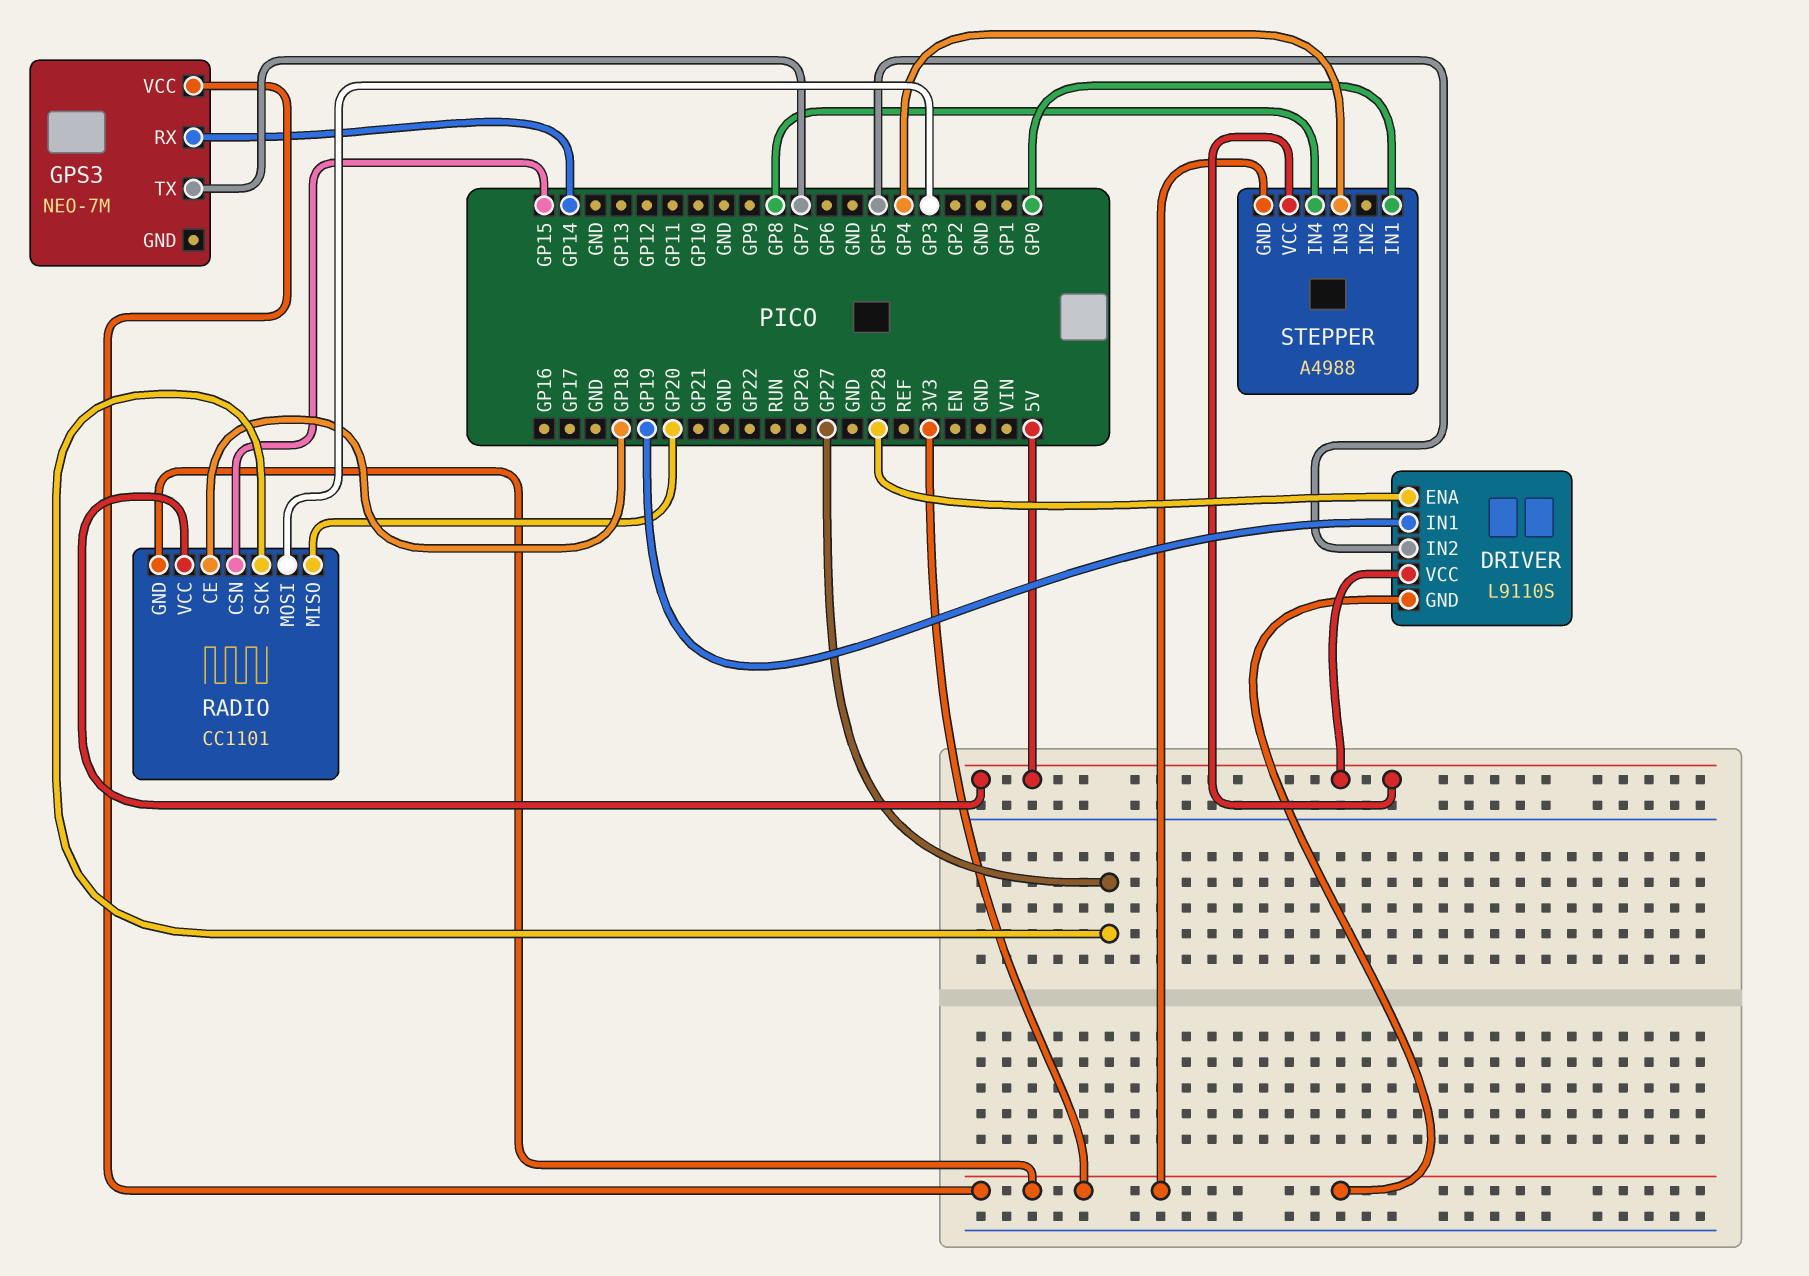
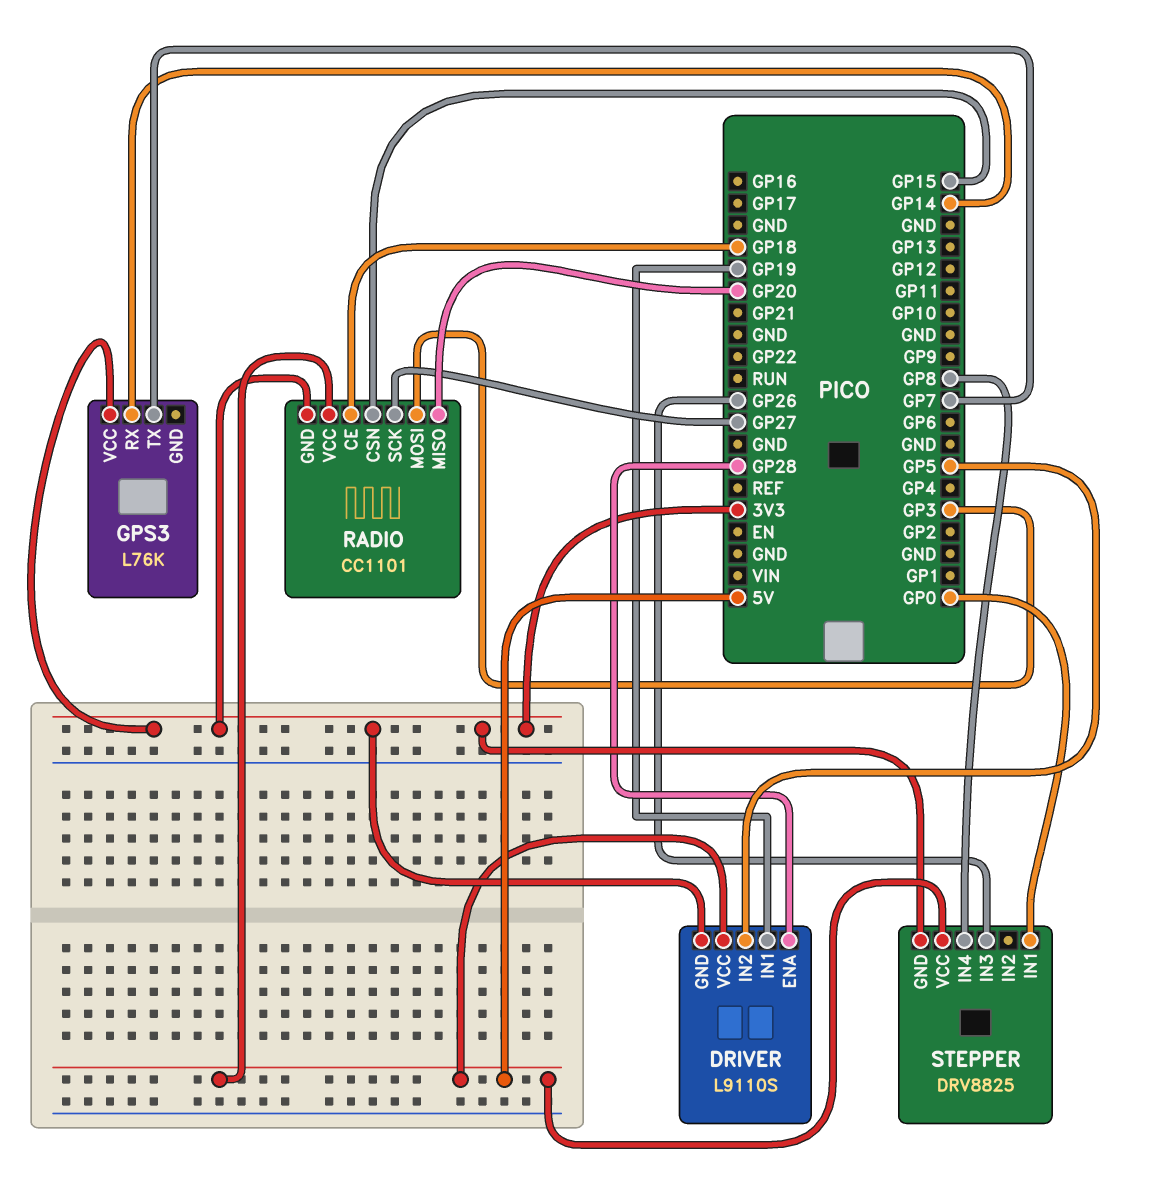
GPS3: NEO-7M -> L76K
STEPPER: A4988 -> DRV8825
STEPPER pin IN3: GP4 -> GP26

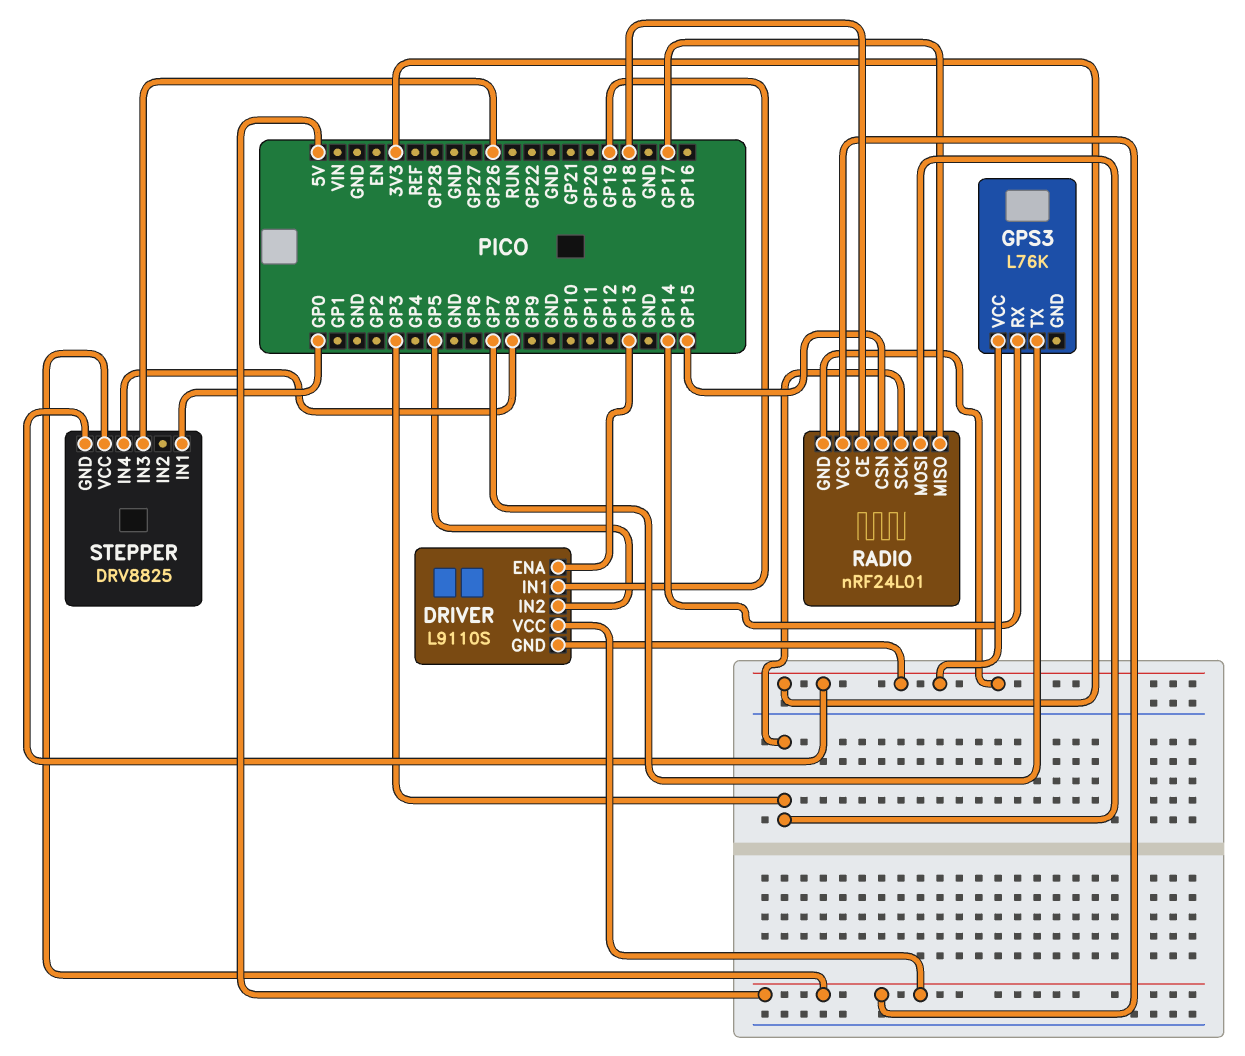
DRIVER pin ENA: GP28 -> GP13
RADIO: CC1101 -> nRF24L01
RADIO pin MISO: GP20 -> GP17
RADIO pin SCK: GP27 -> GP3

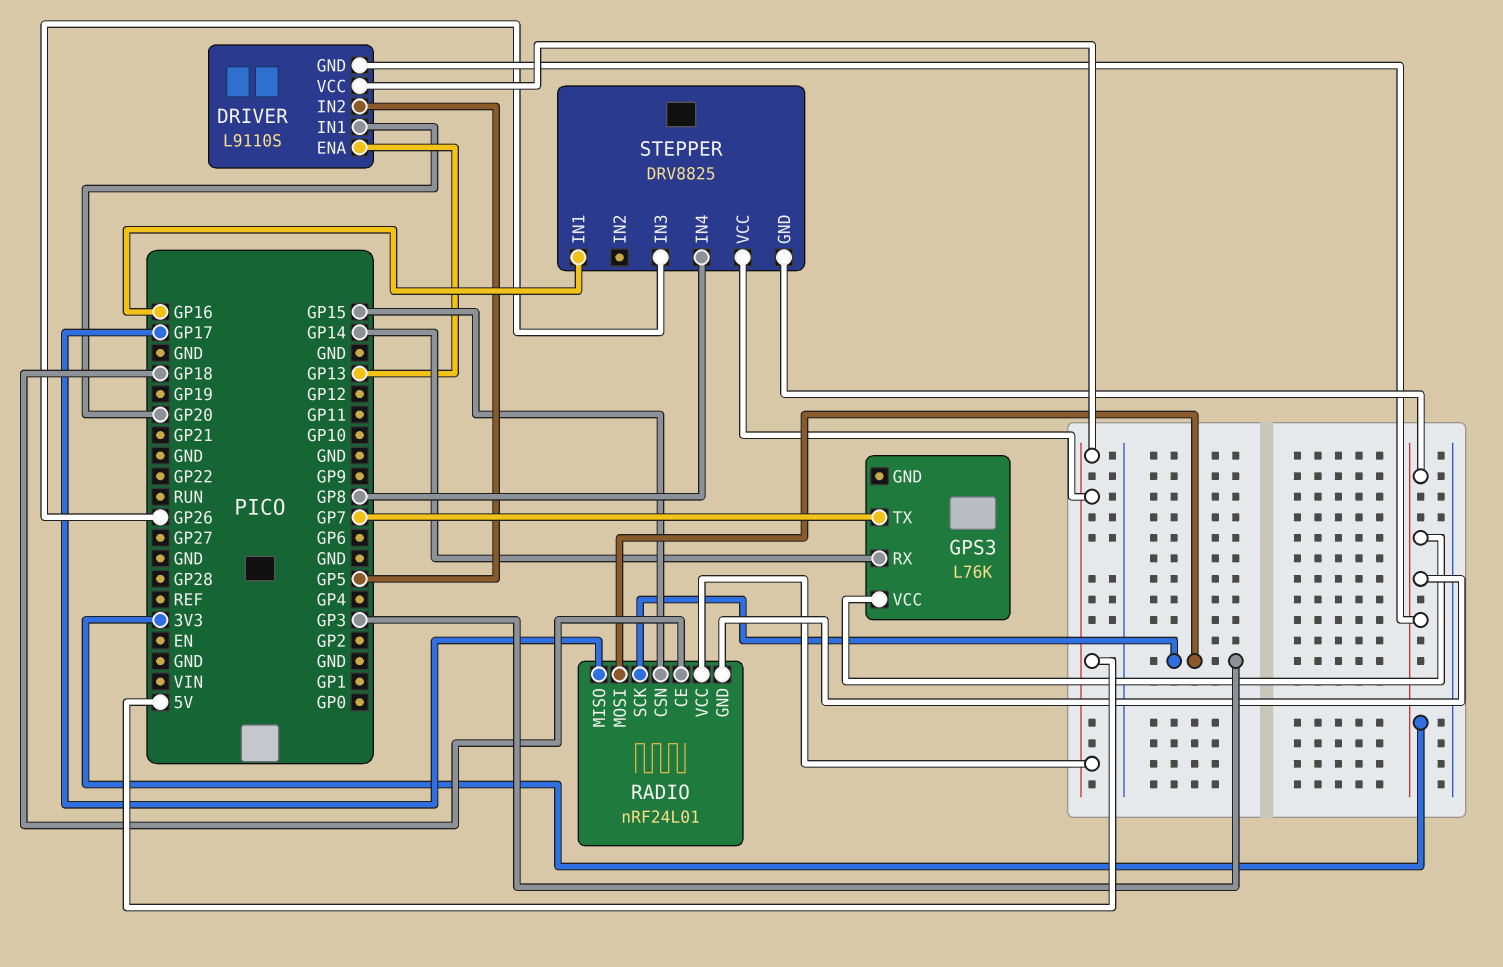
DRIVER pin IN1: GP19 -> GP20
STEPPER pin IN1: GP0 -> GP16

